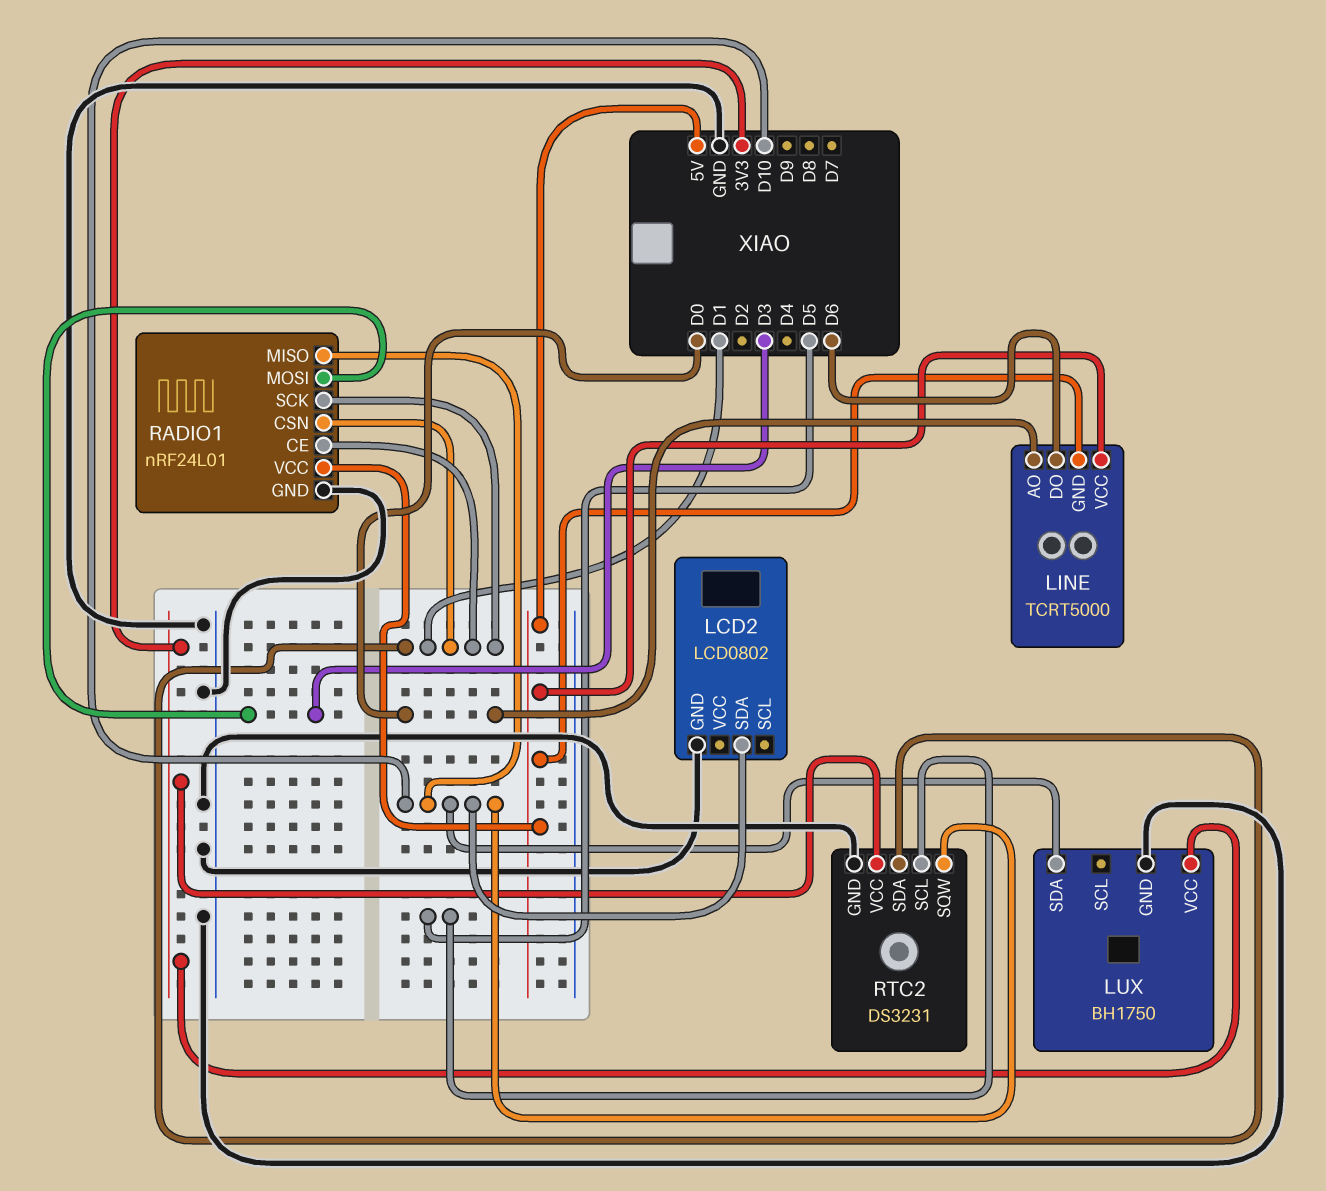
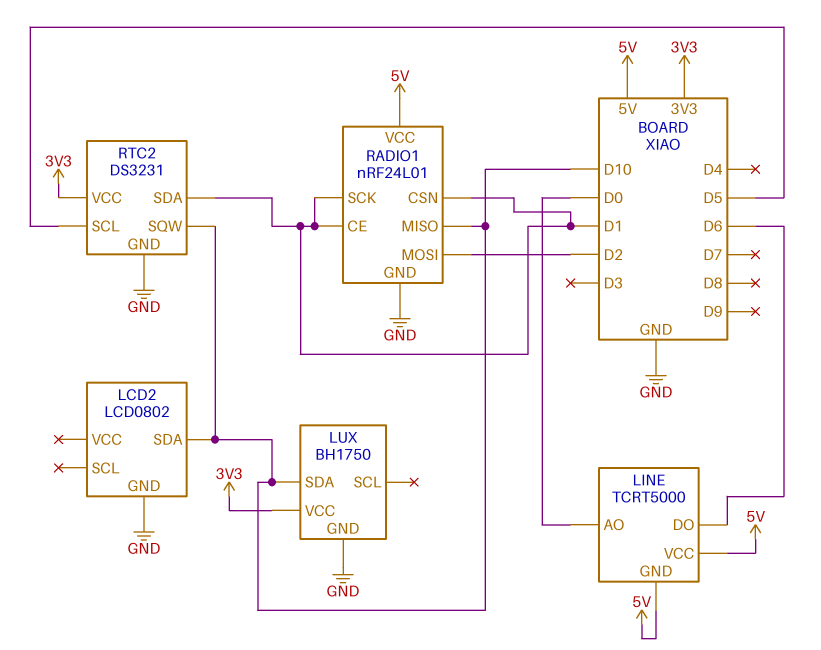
RADIO1 pin MOSI: D3 -> D2

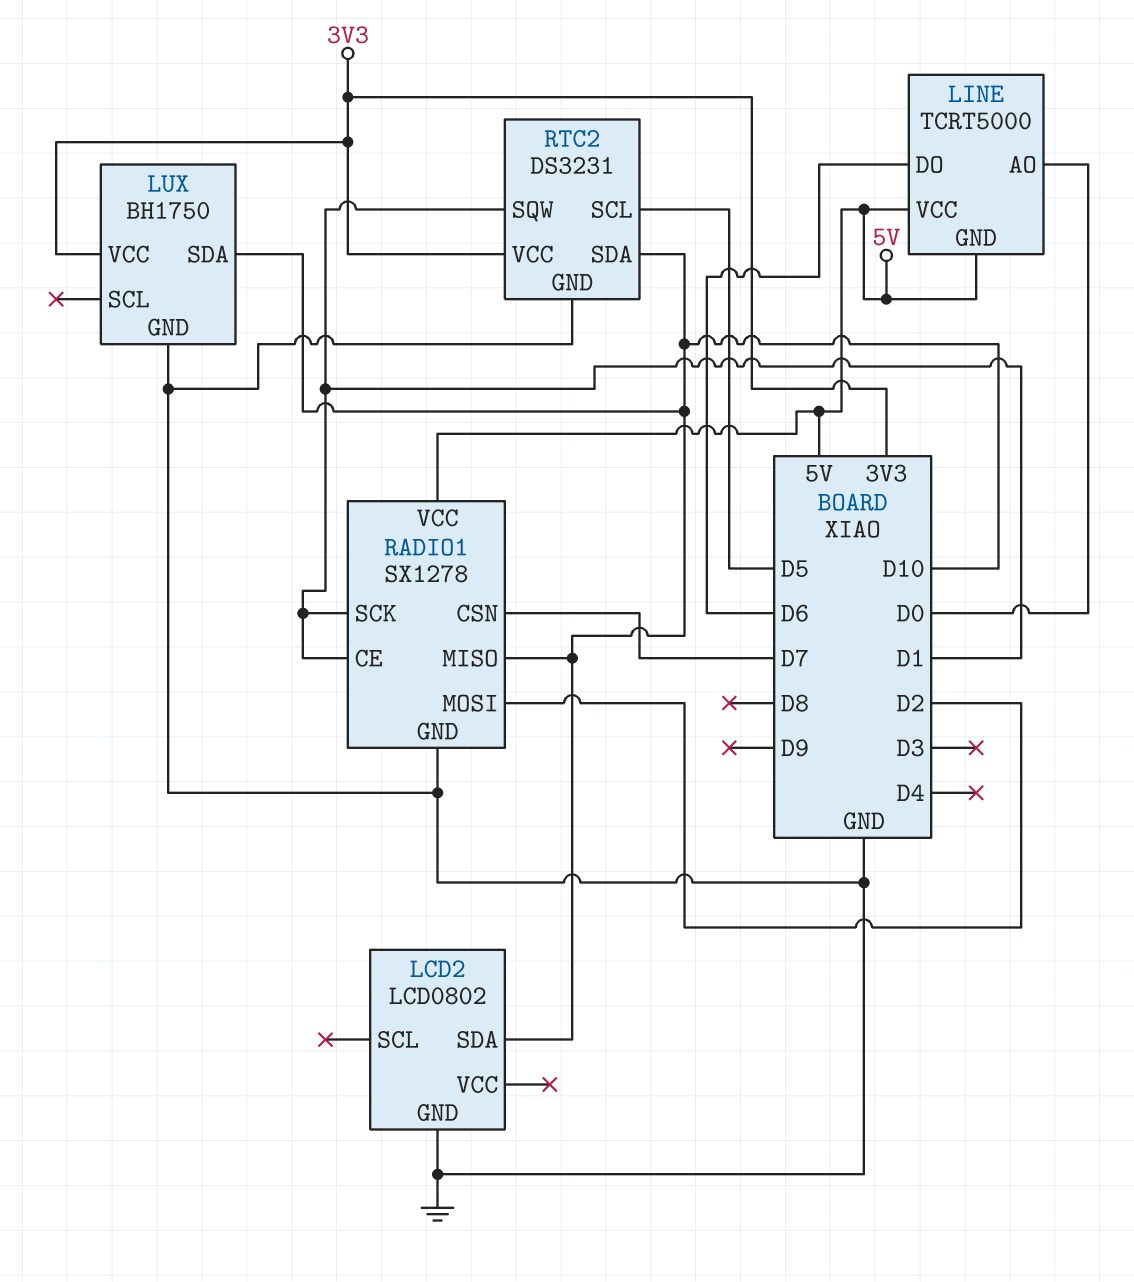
RADIO1: nRF24L01 -> SX1278
RADIO1 pin CSN: D1 -> D7
RTC2 pin SDA: D1 -> D10
RTC2 pin SQW: D10 -> D1

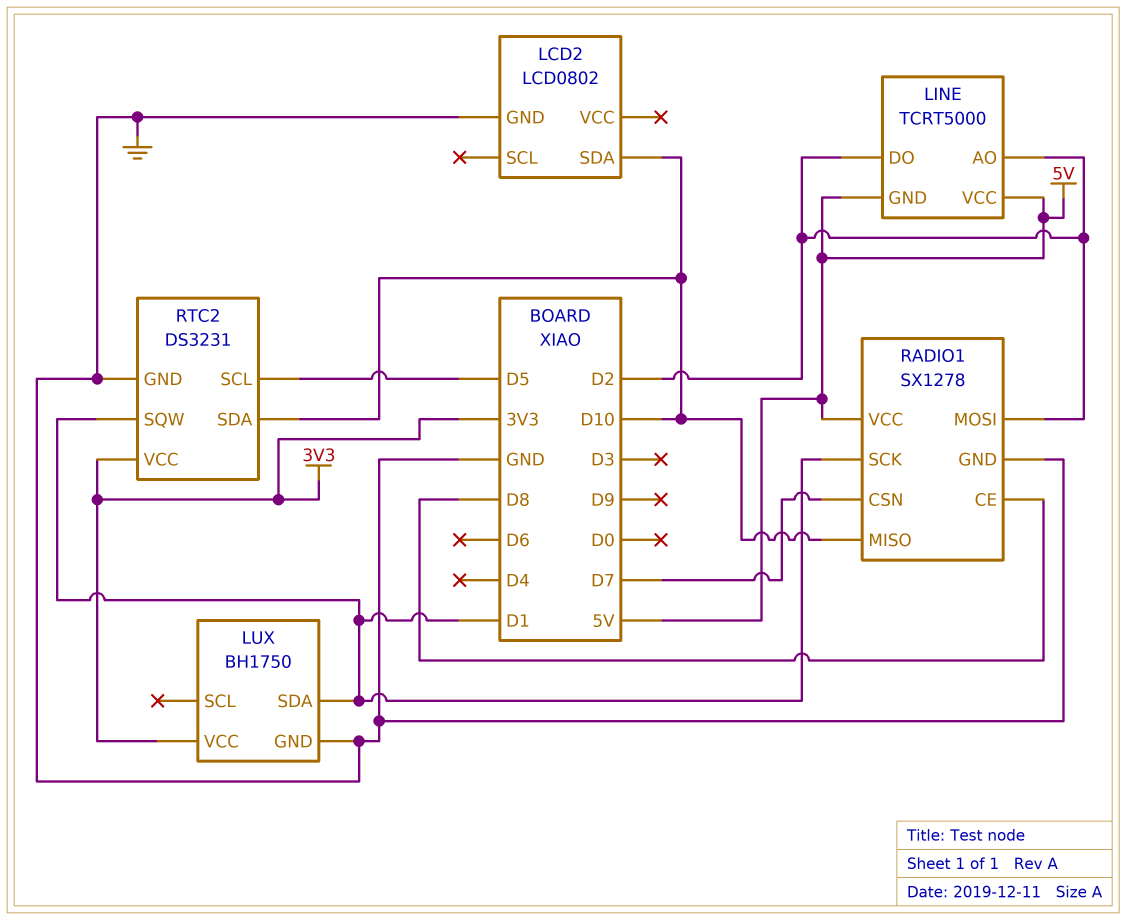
LINE pin AO: D0 -> D2
LINE pin DO: D6 -> D2
LUX pin SDA: D10 -> D1
RADIO1 pin CE: D1 -> D8

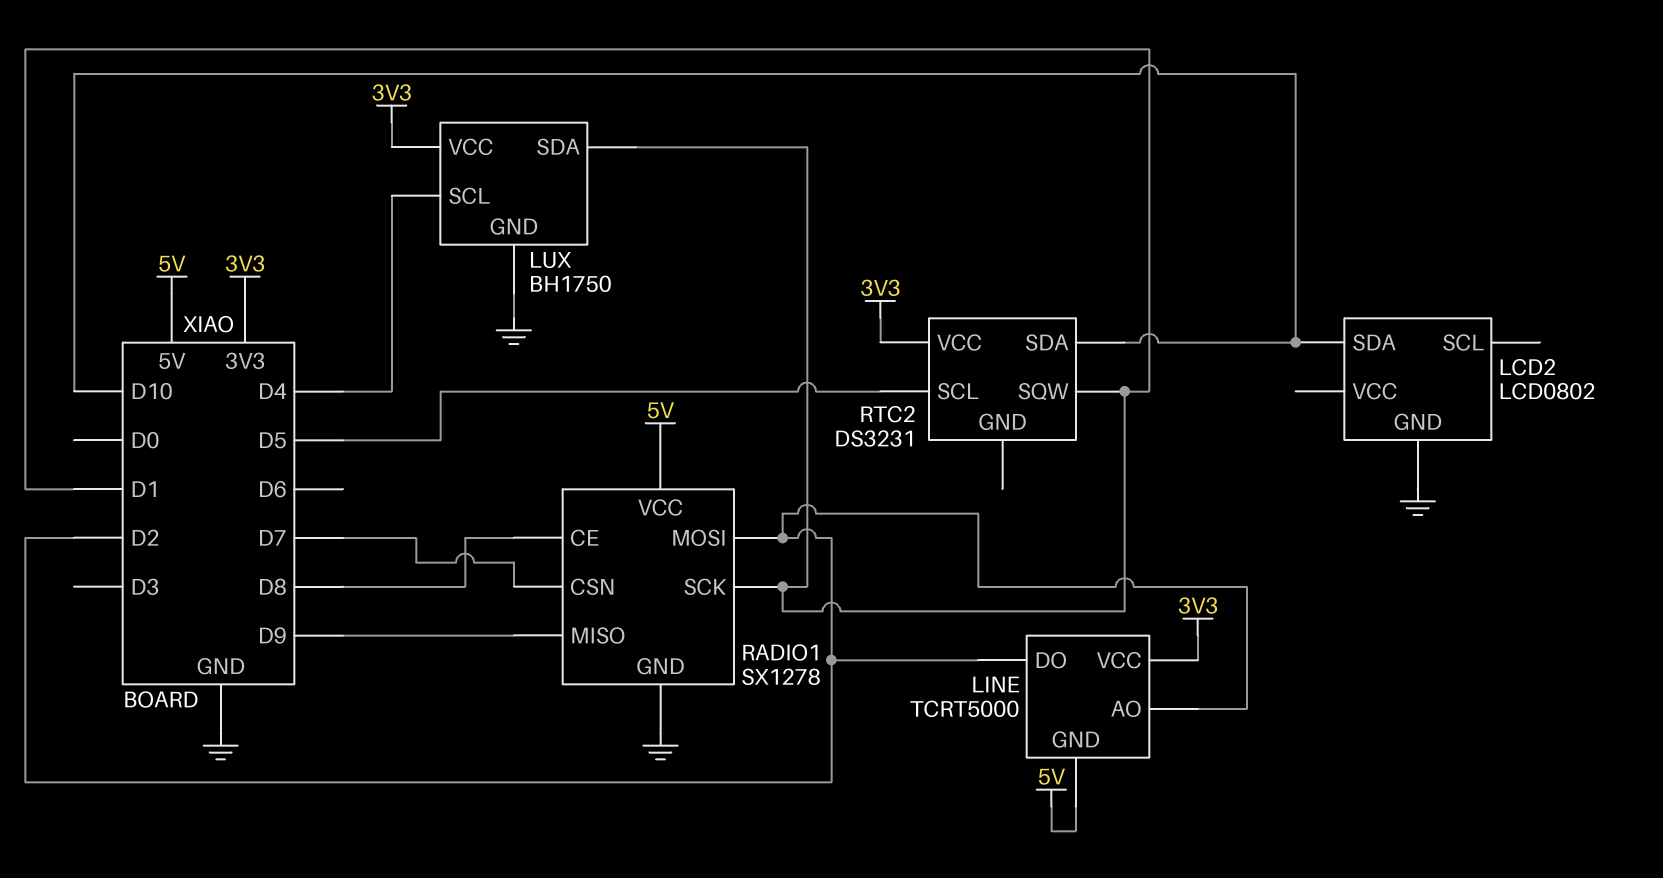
LINE pin VCC: 5V -> 3V3
LUX pin SCL: none -> D4
RADIO1 pin MISO: D10 -> D9
RTC2 pin GND: GND -> none

